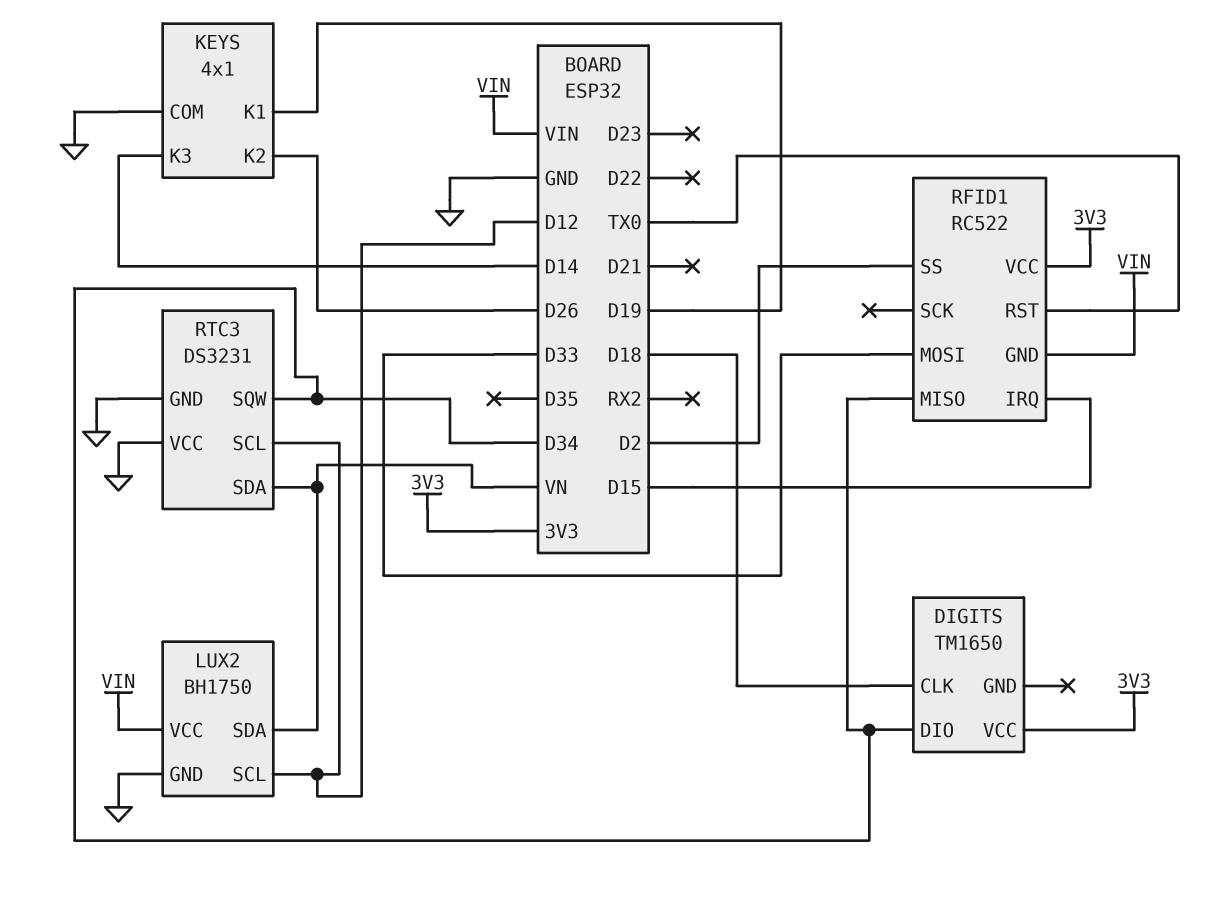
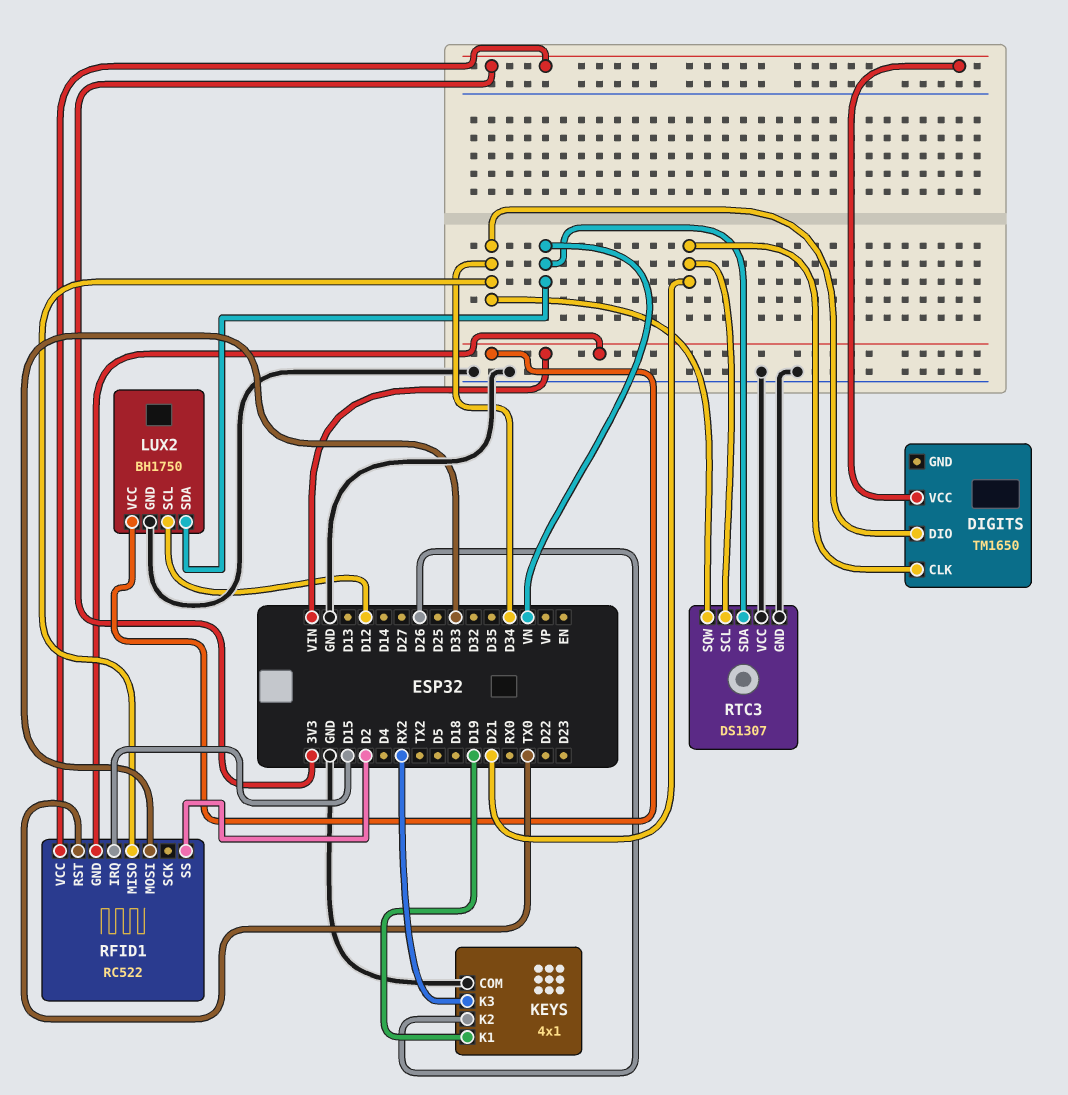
DIGITS pin CLK: D18 -> D21
KEYS pin K3: D14 -> RX2
RTC3: DS3231 -> DS1307
RTC3 pin SCL: D12 -> D21

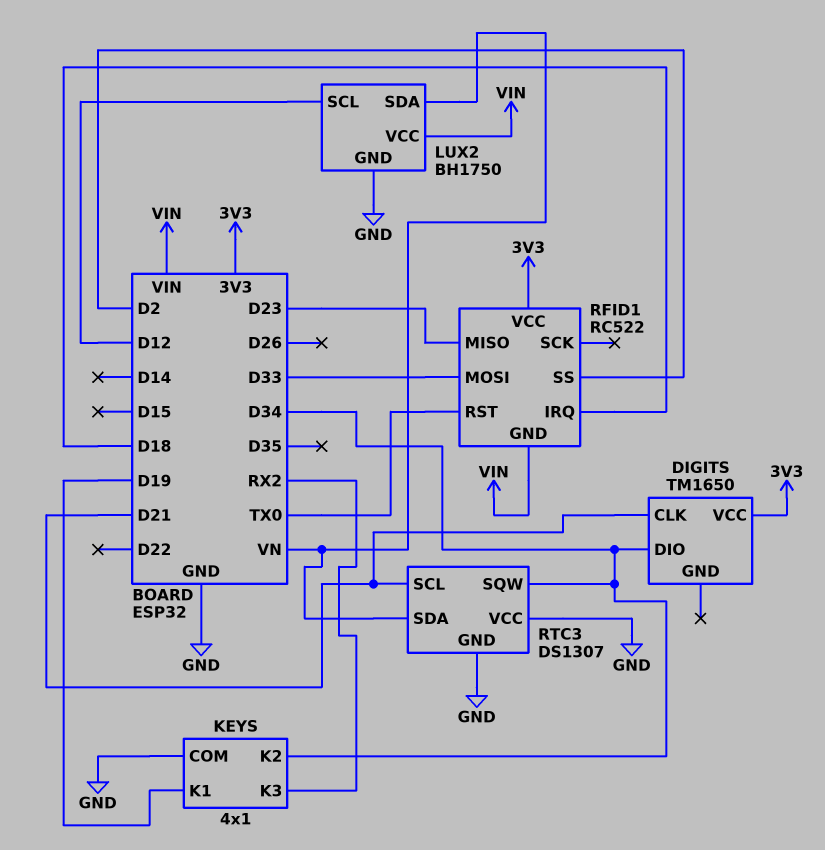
KEYS pin K2: D26 -> D34
RFID1 pin IRQ: D15 -> D18
RFID1 pin MISO: D34 -> D23

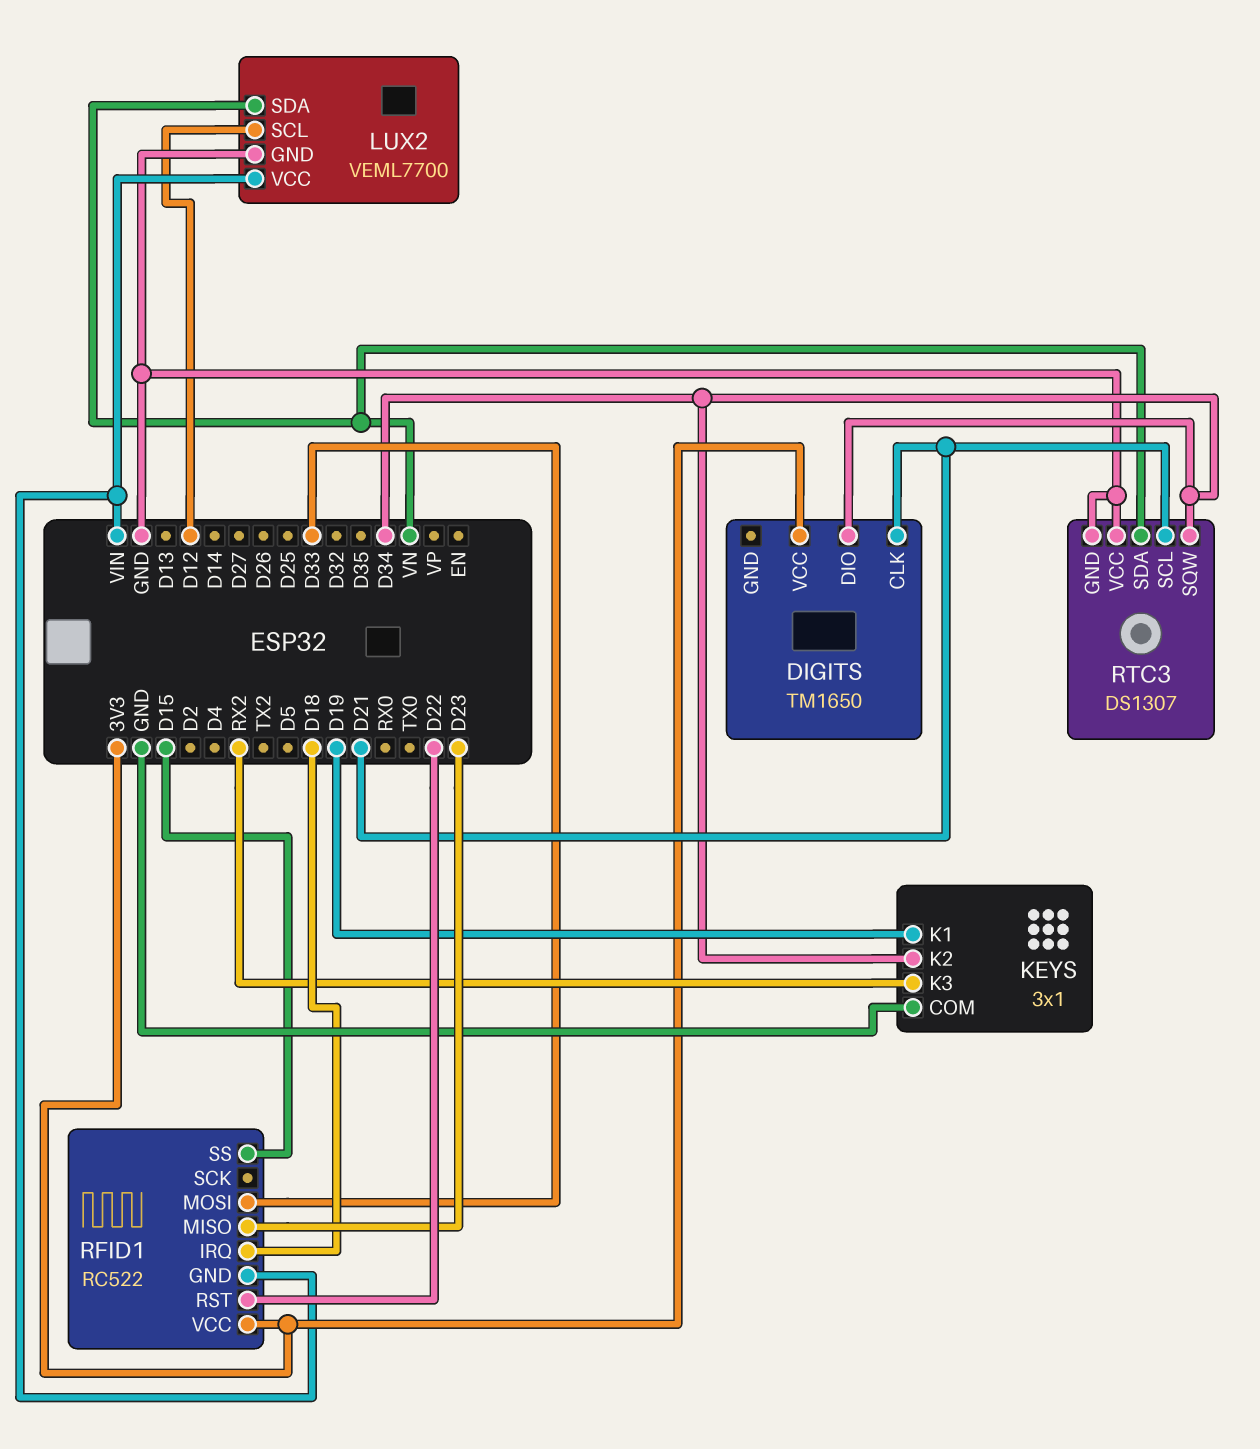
KEYS: 4x1 -> 3x1
LUX2: BH1750 -> VEML7700
RFID1 pin RST: TX0 -> D22
RFID1 pin SS: D2 -> D15

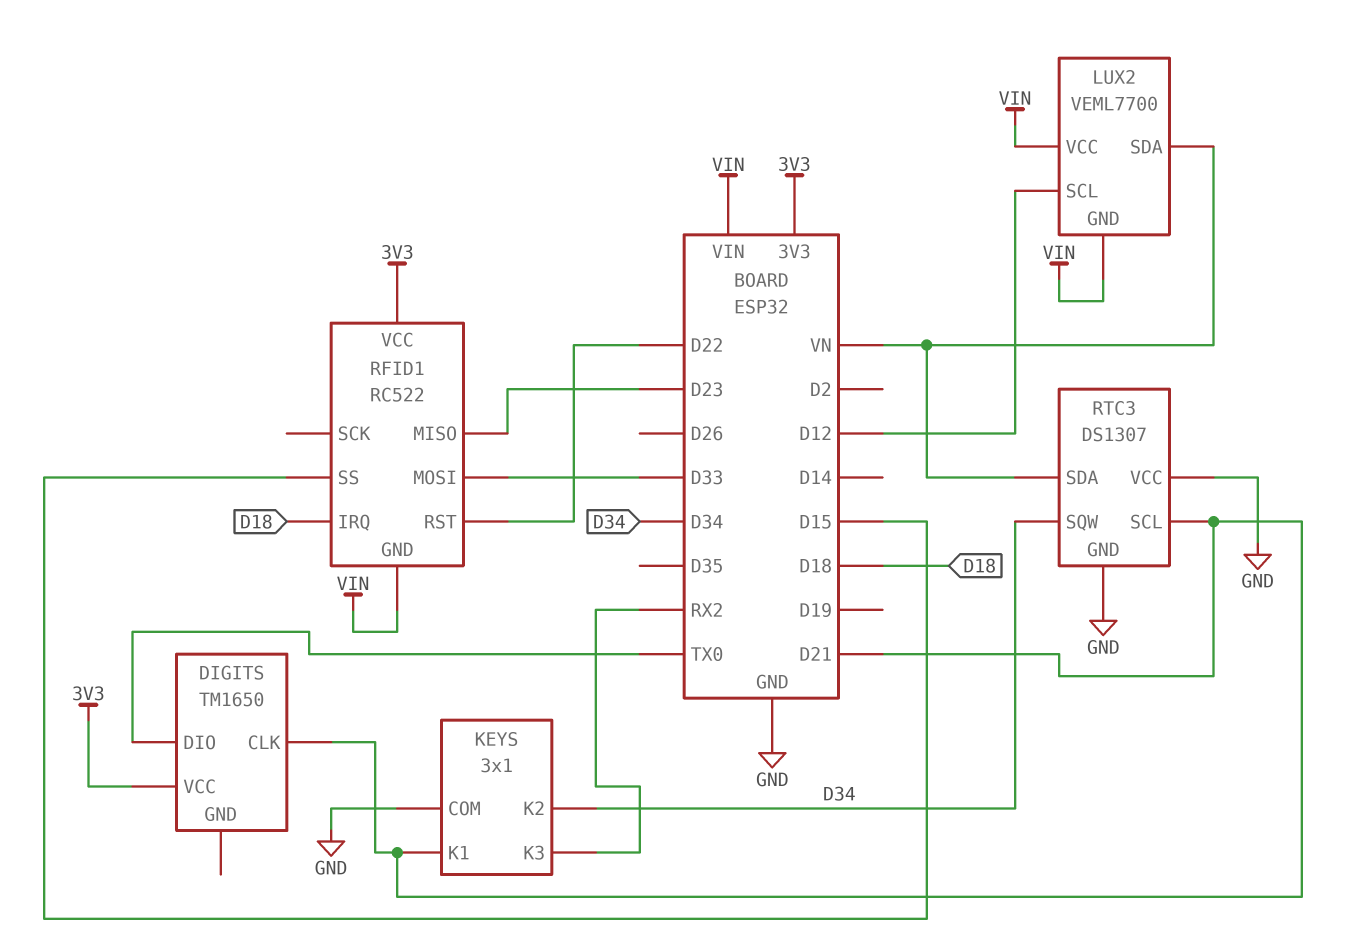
DIGITS pin DIO: D34 -> TX0
KEYS pin K1: D19 -> D21
LUX2 pin GND: GND -> VIN

